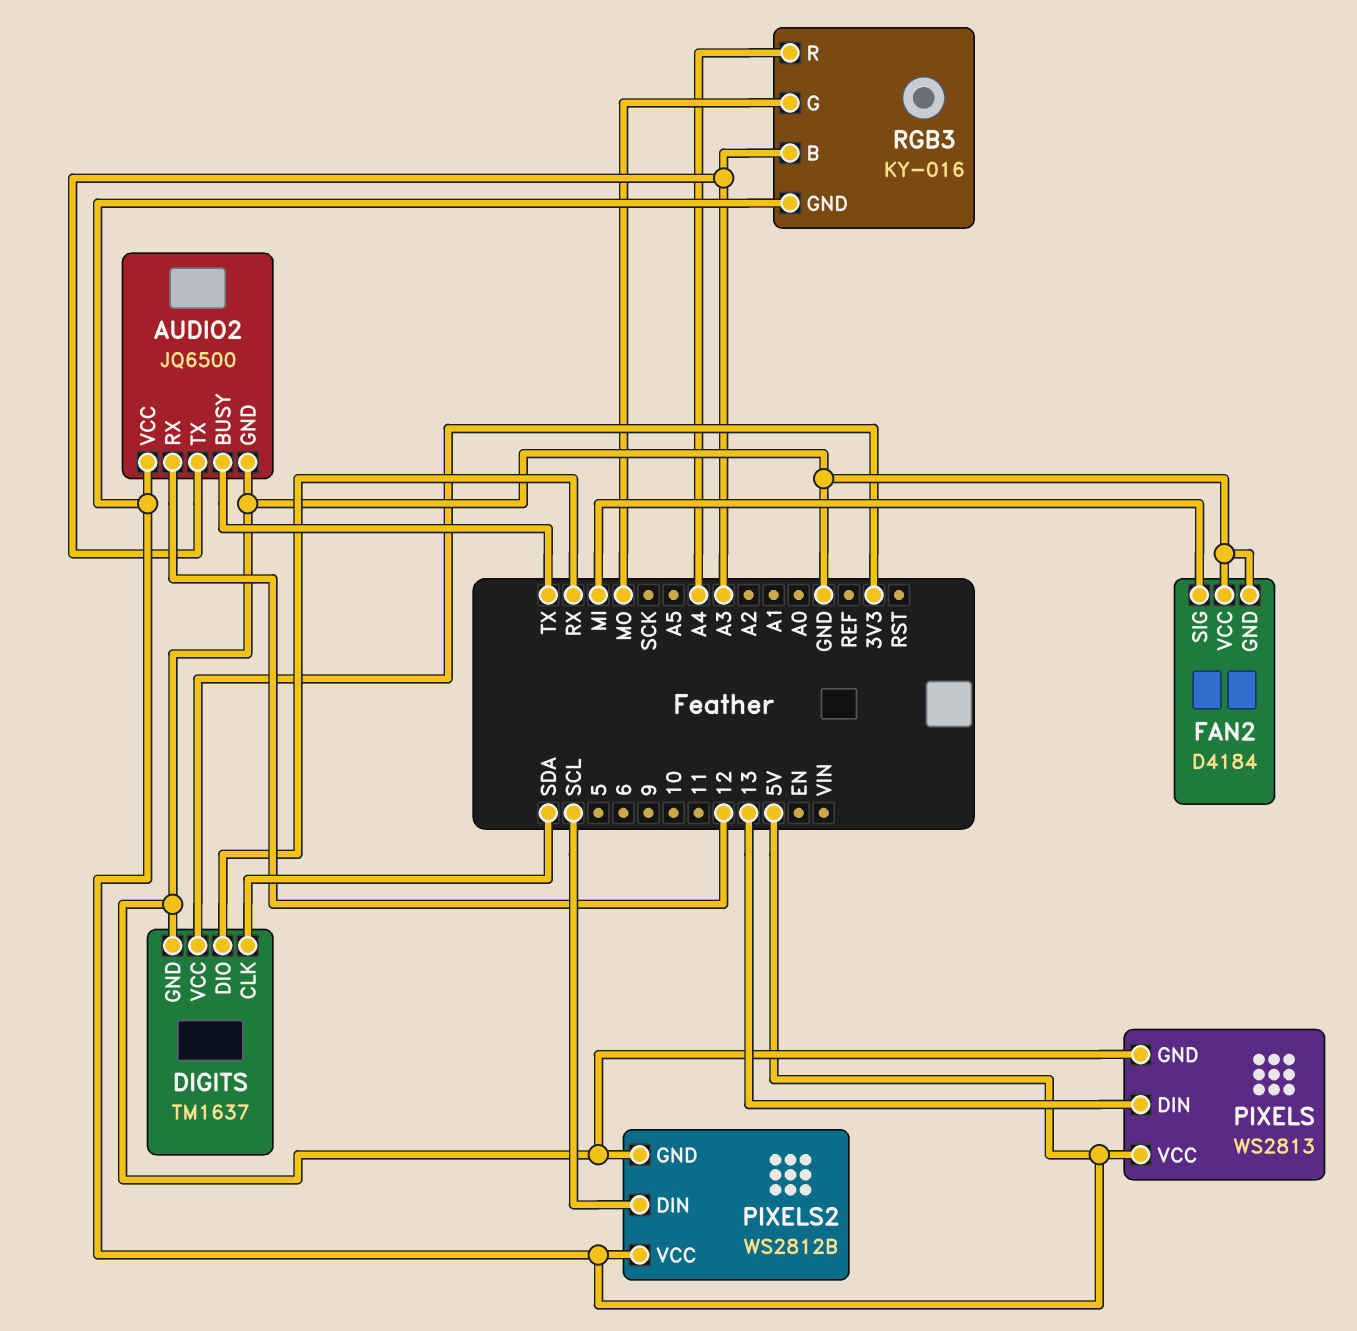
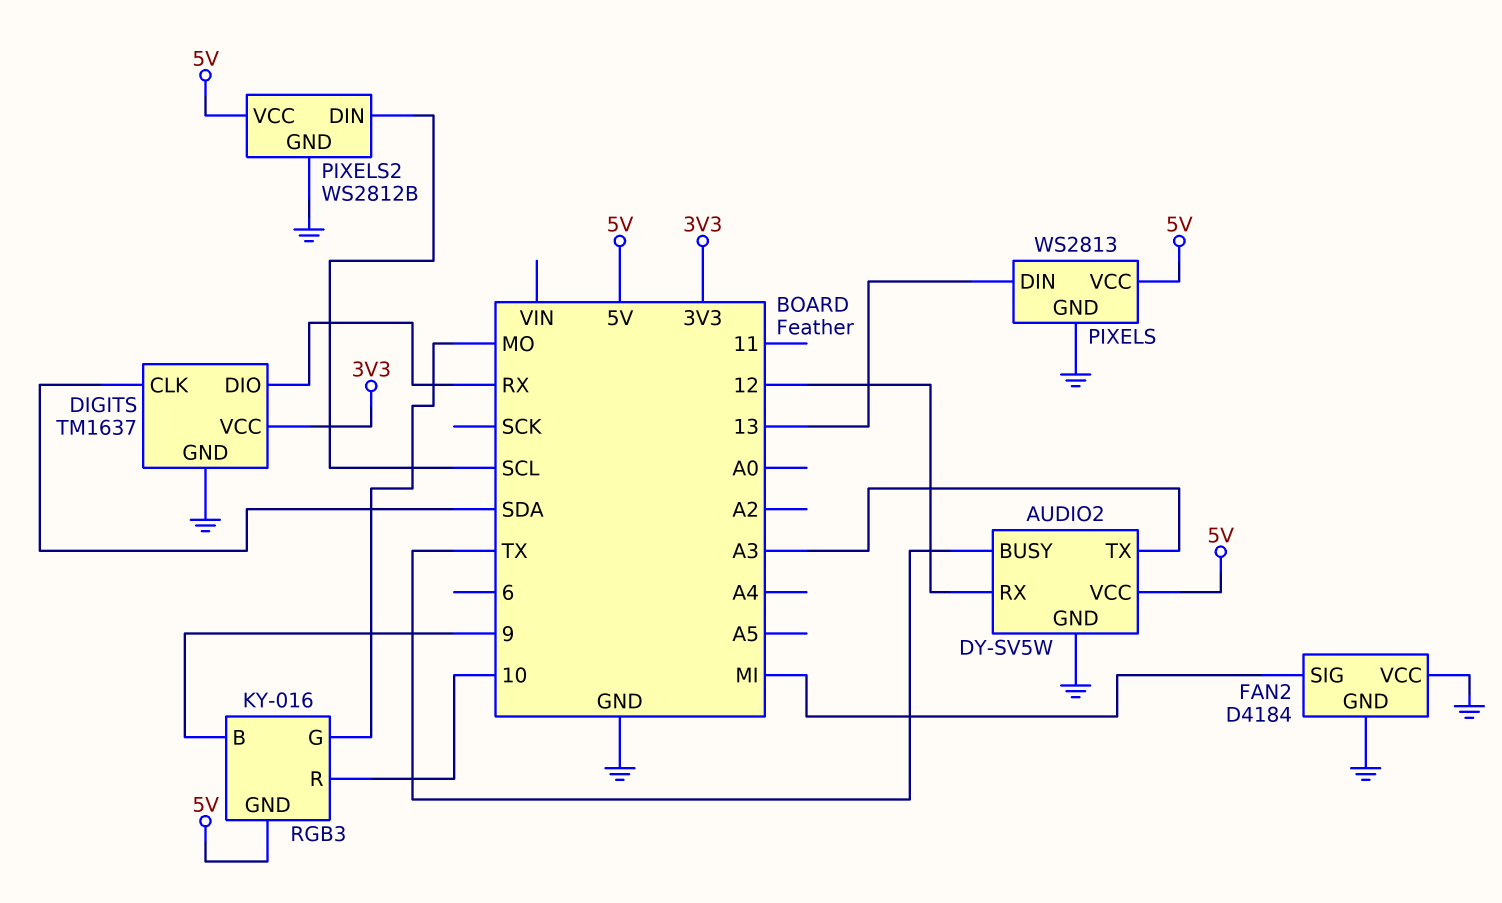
AUDIO2: JQ6500 -> DY-SV5W
RGB3 pin B: A3 -> 9
RGB3 pin R: A4 -> 10

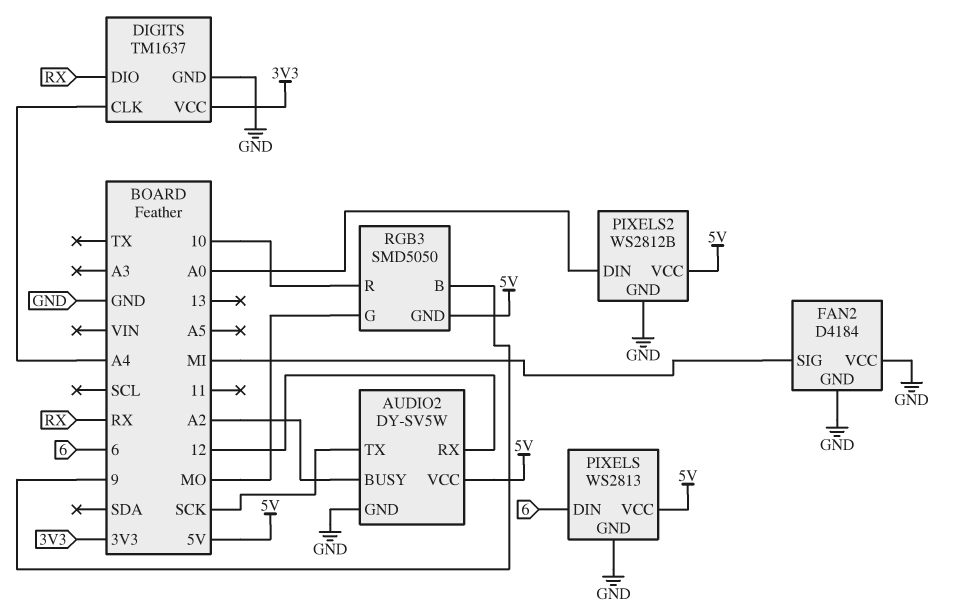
AUDIO2 pin BUSY: TX -> A2
AUDIO2 pin TX: A3 -> SCK
DIGITS pin CLK: SDA -> A4
PIXELS pin DIN: 13 -> 6
PIXELS2 pin DIN: SCL -> A0
RGB3: KY-016 -> SMD5050

